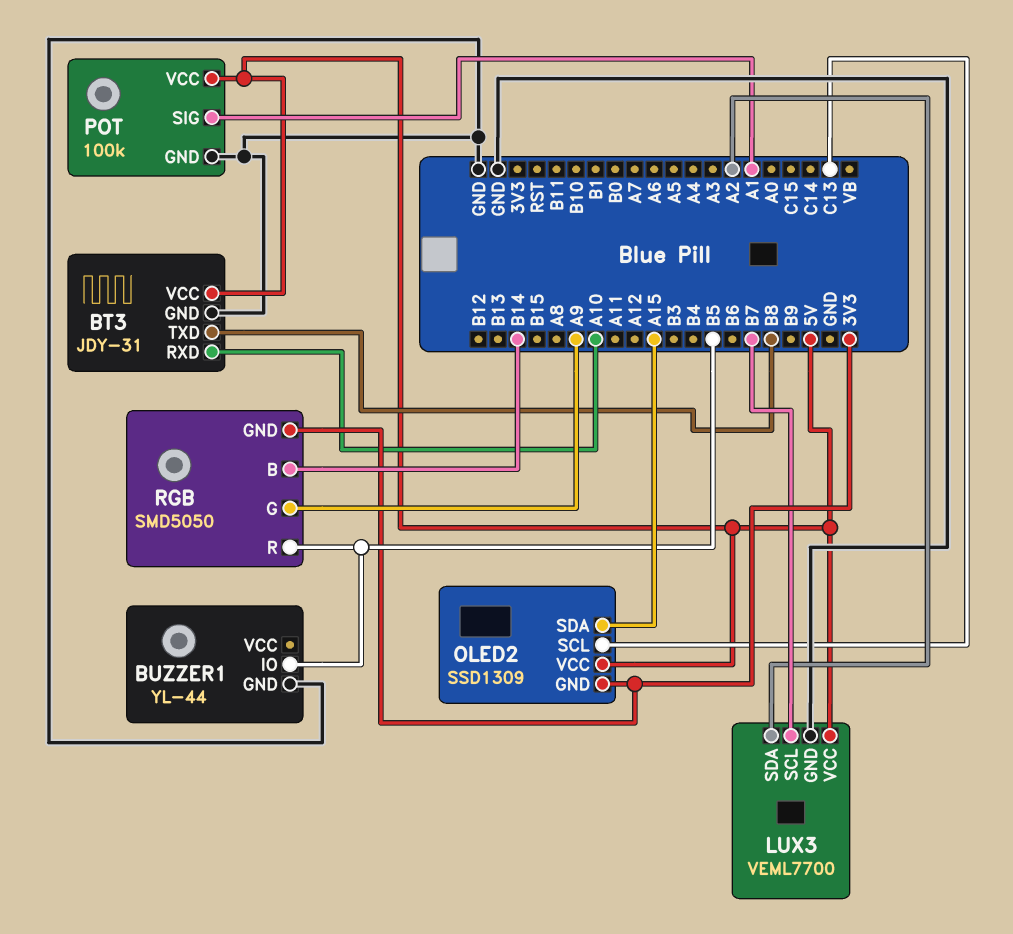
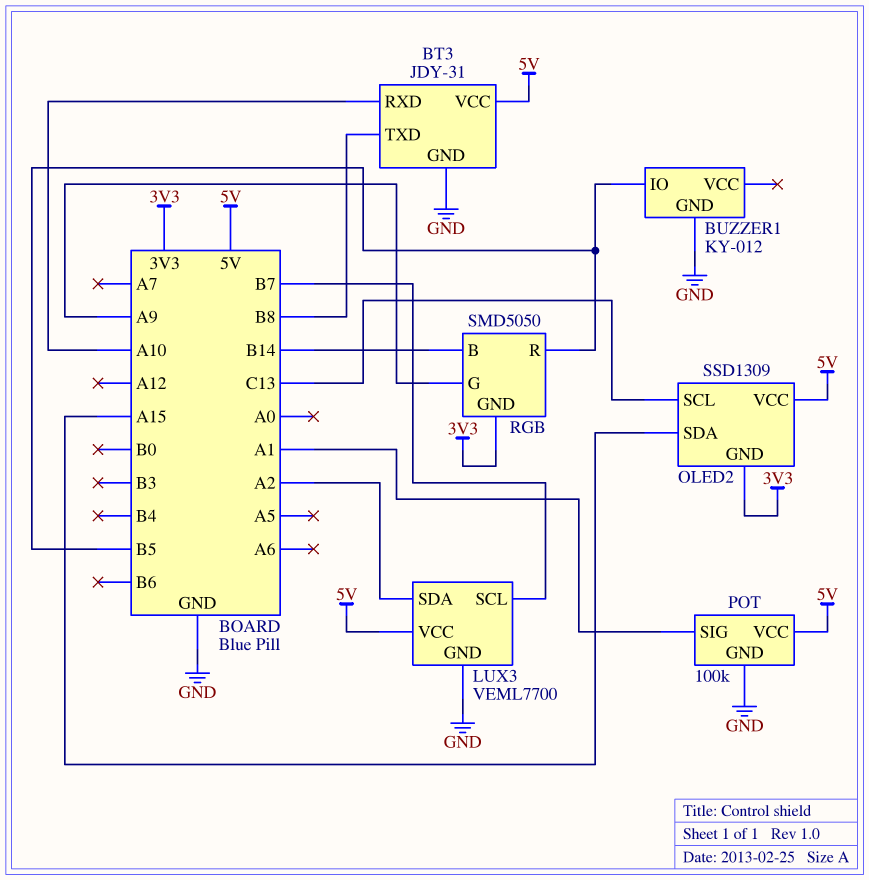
BUZZER1: YL-44 -> KY-012

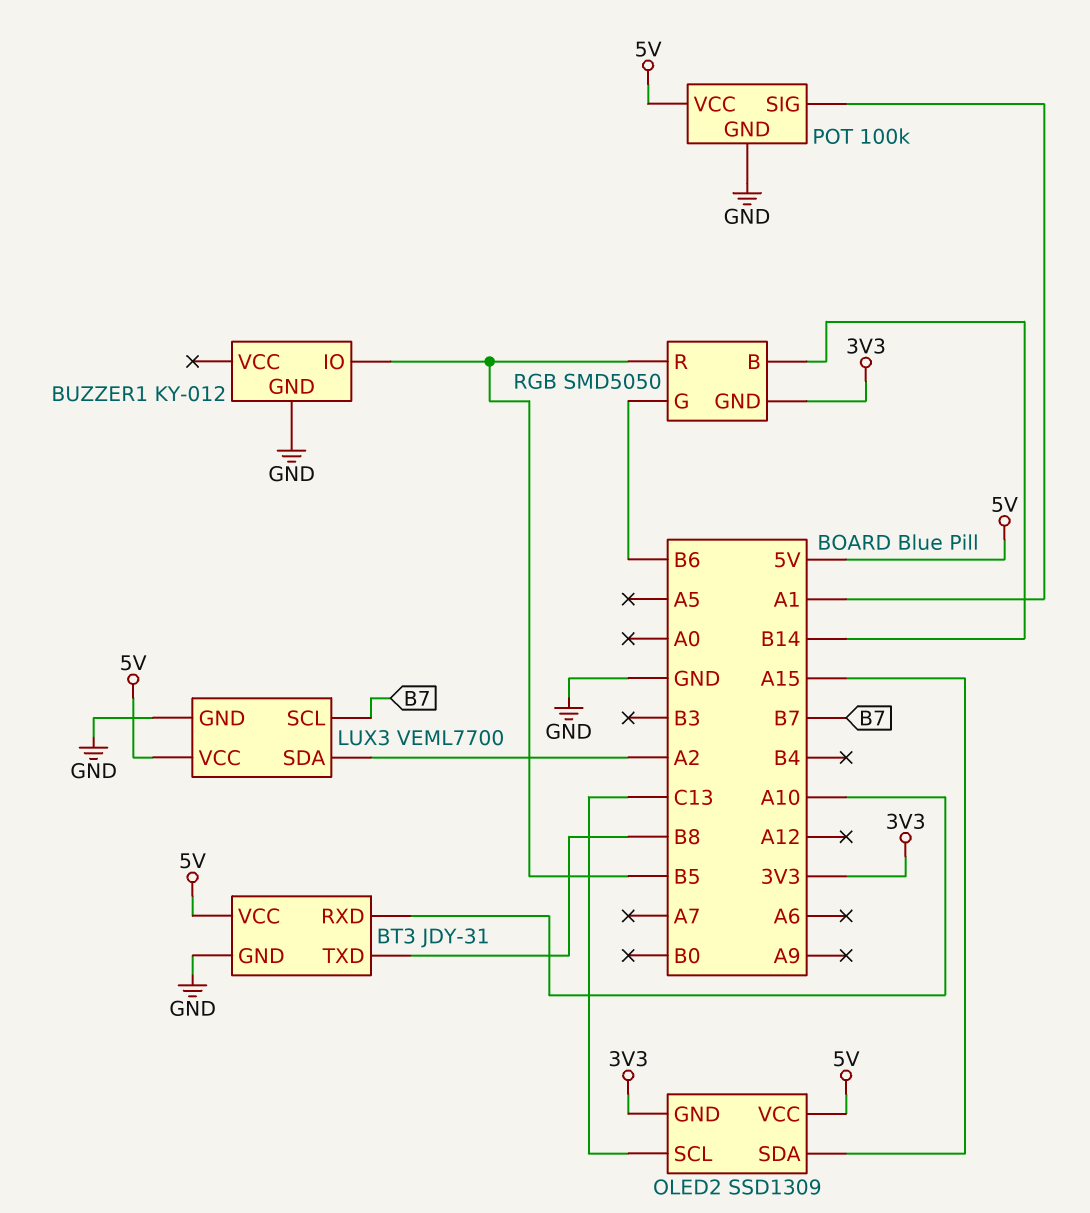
RGB pin G: A9 -> B6

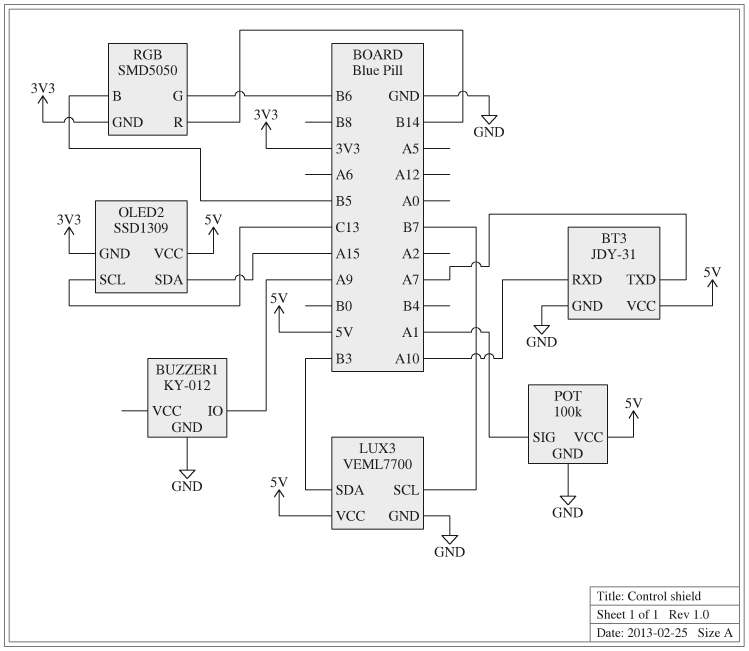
BT3 pin TXD: B8 -> A7
BUZZER1 pin IO: B5 -> A9
LUX3 pin SDA: A2 -> B3
RGB pin B: B14 -> B5
RGB pin R: B5 -> B14

